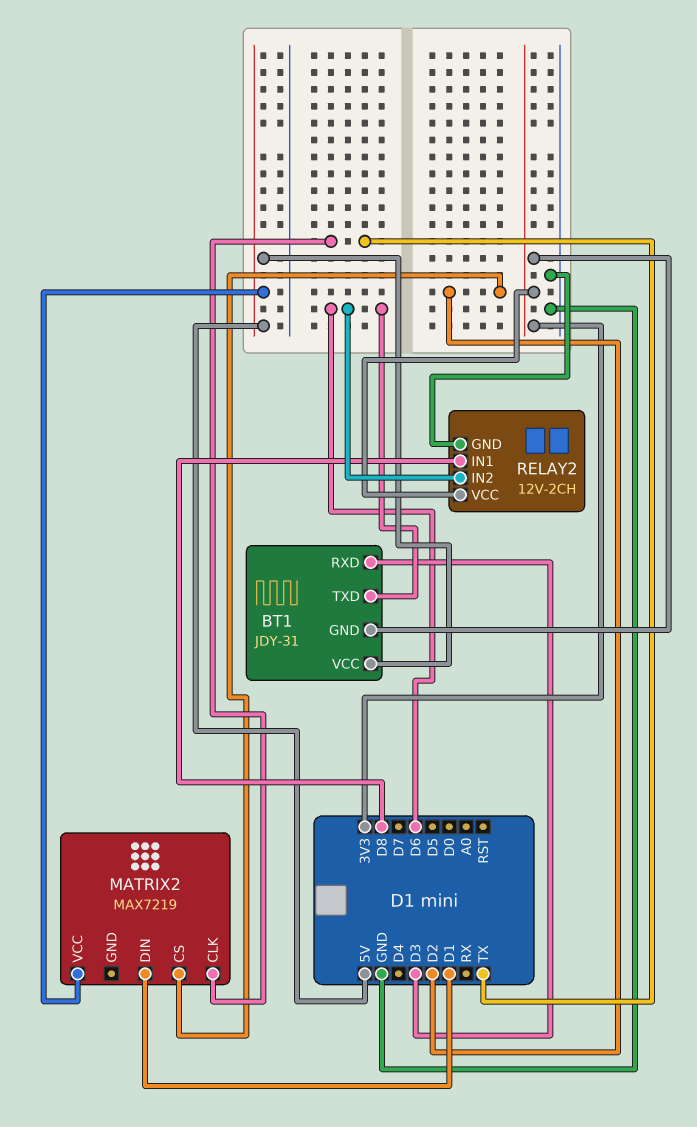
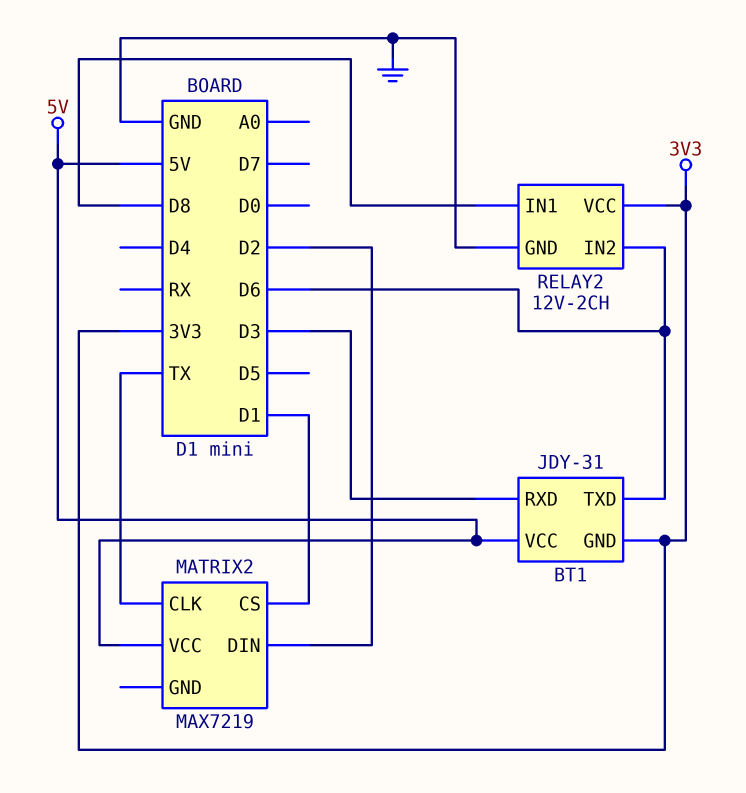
MATRIX2 pin CS: D2 -> D1
MATRIX2 pin DIN: D1 -> D2

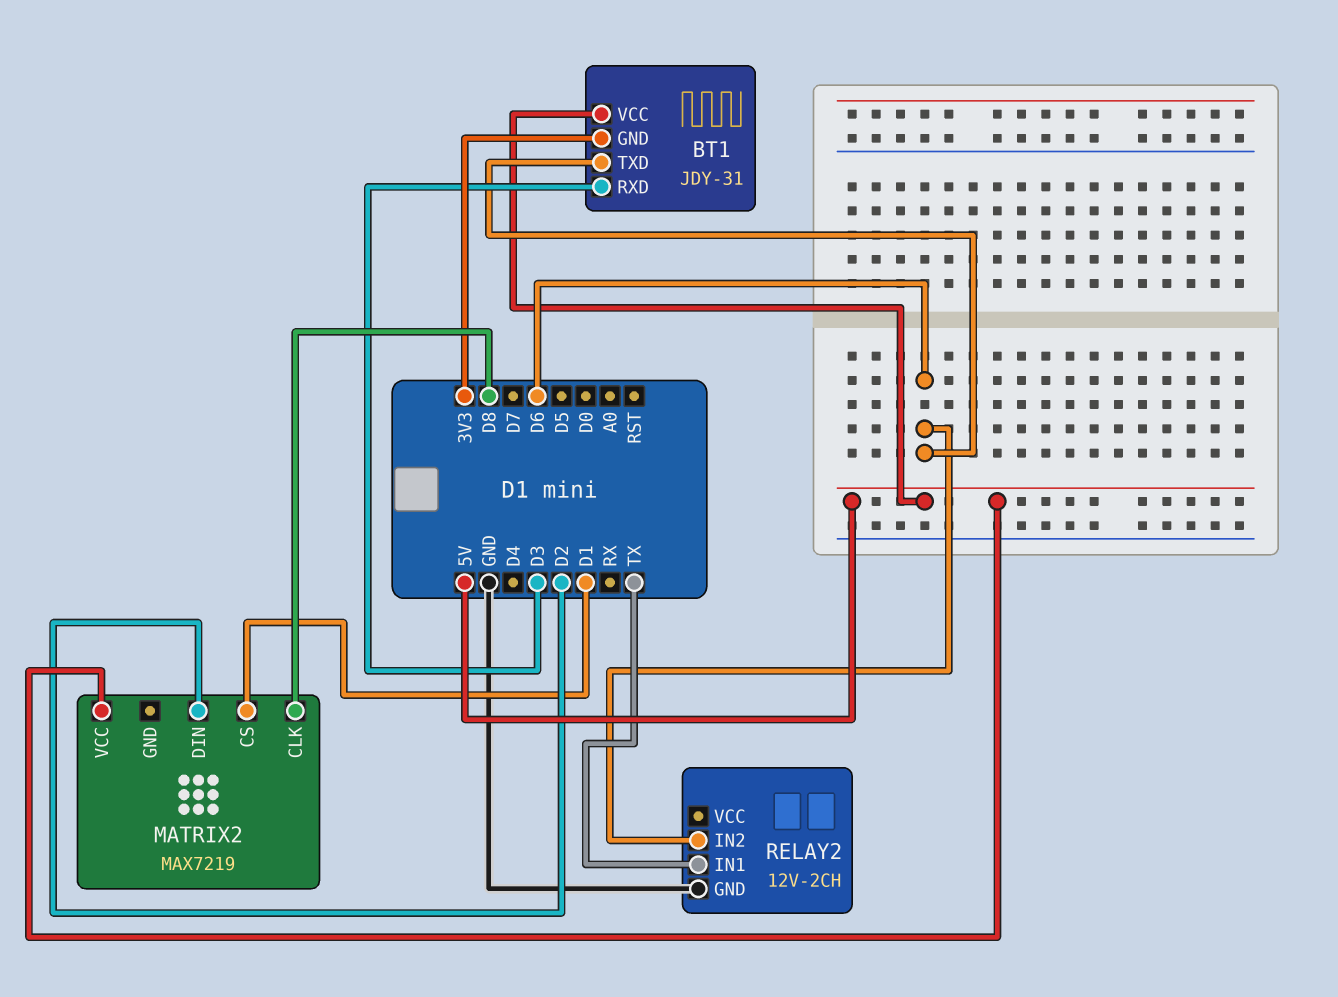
MATRIX2 pin CLK: TX -> D8
RELAY2 pin IN1: D8 -> TX
RELAY2 pin VCC: 3V3 -> none

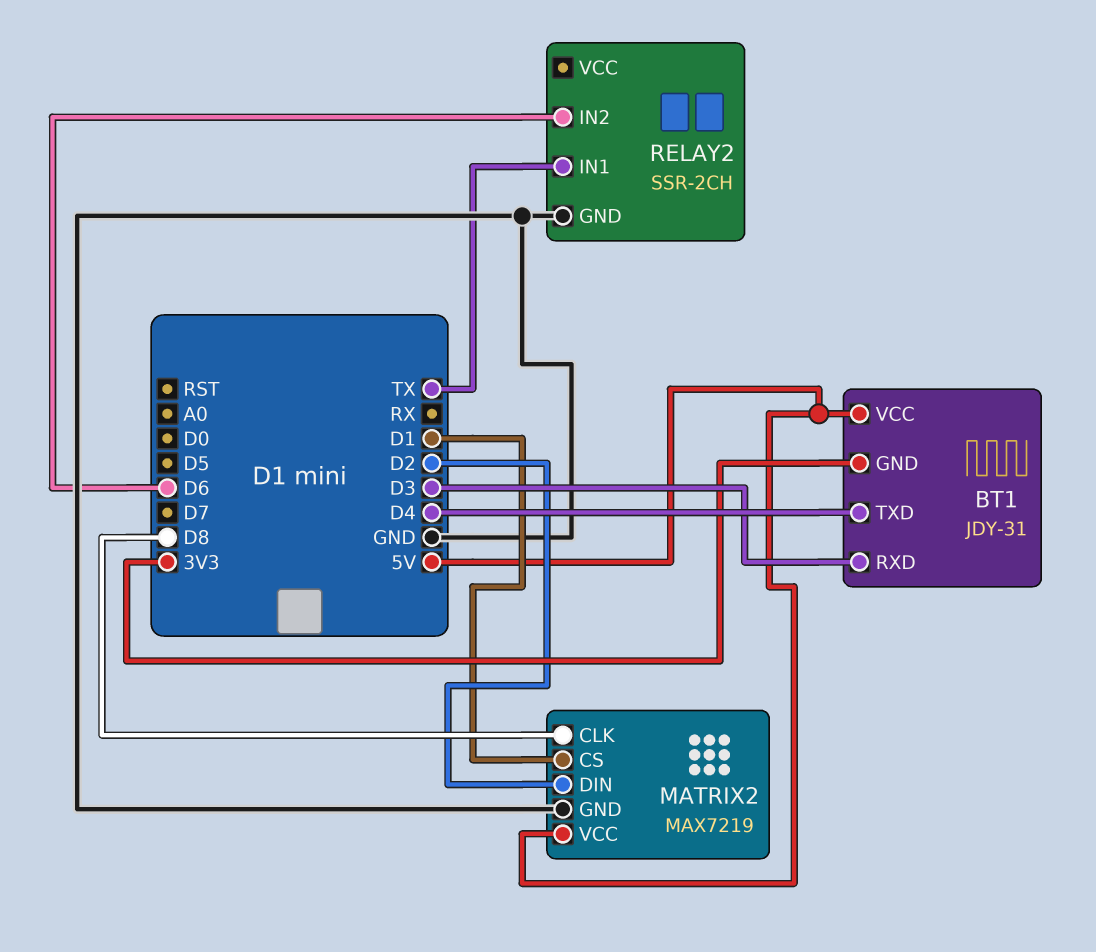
BT1 pin TXD: D6 -> D4
MATRIX2 pin GND: none -> GND
RELAY2: 12V-2CH -> SSR-2CH

